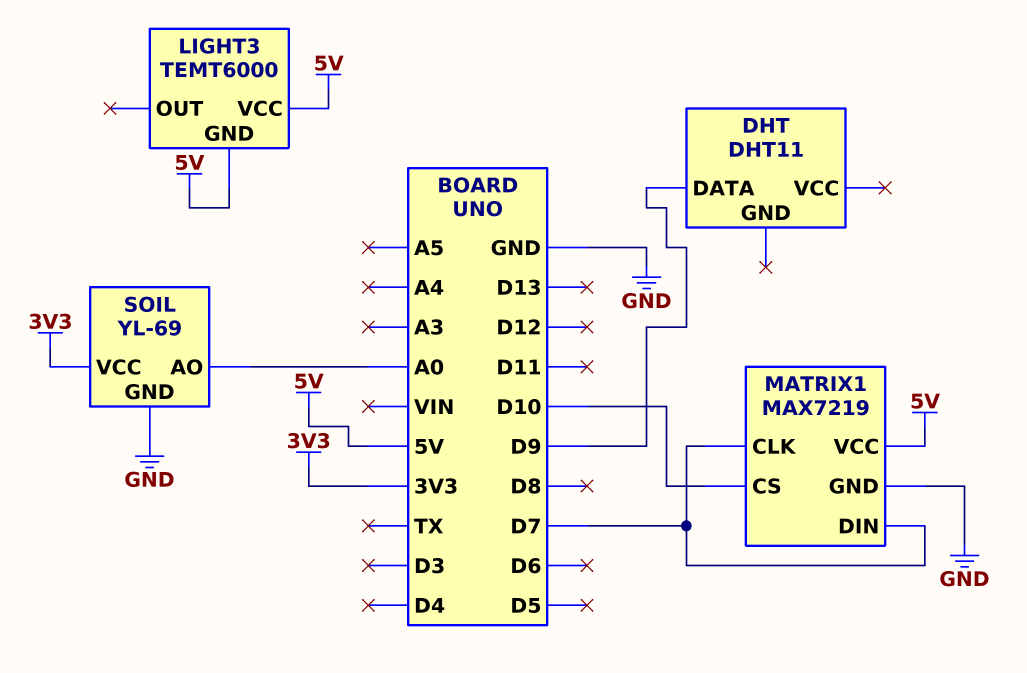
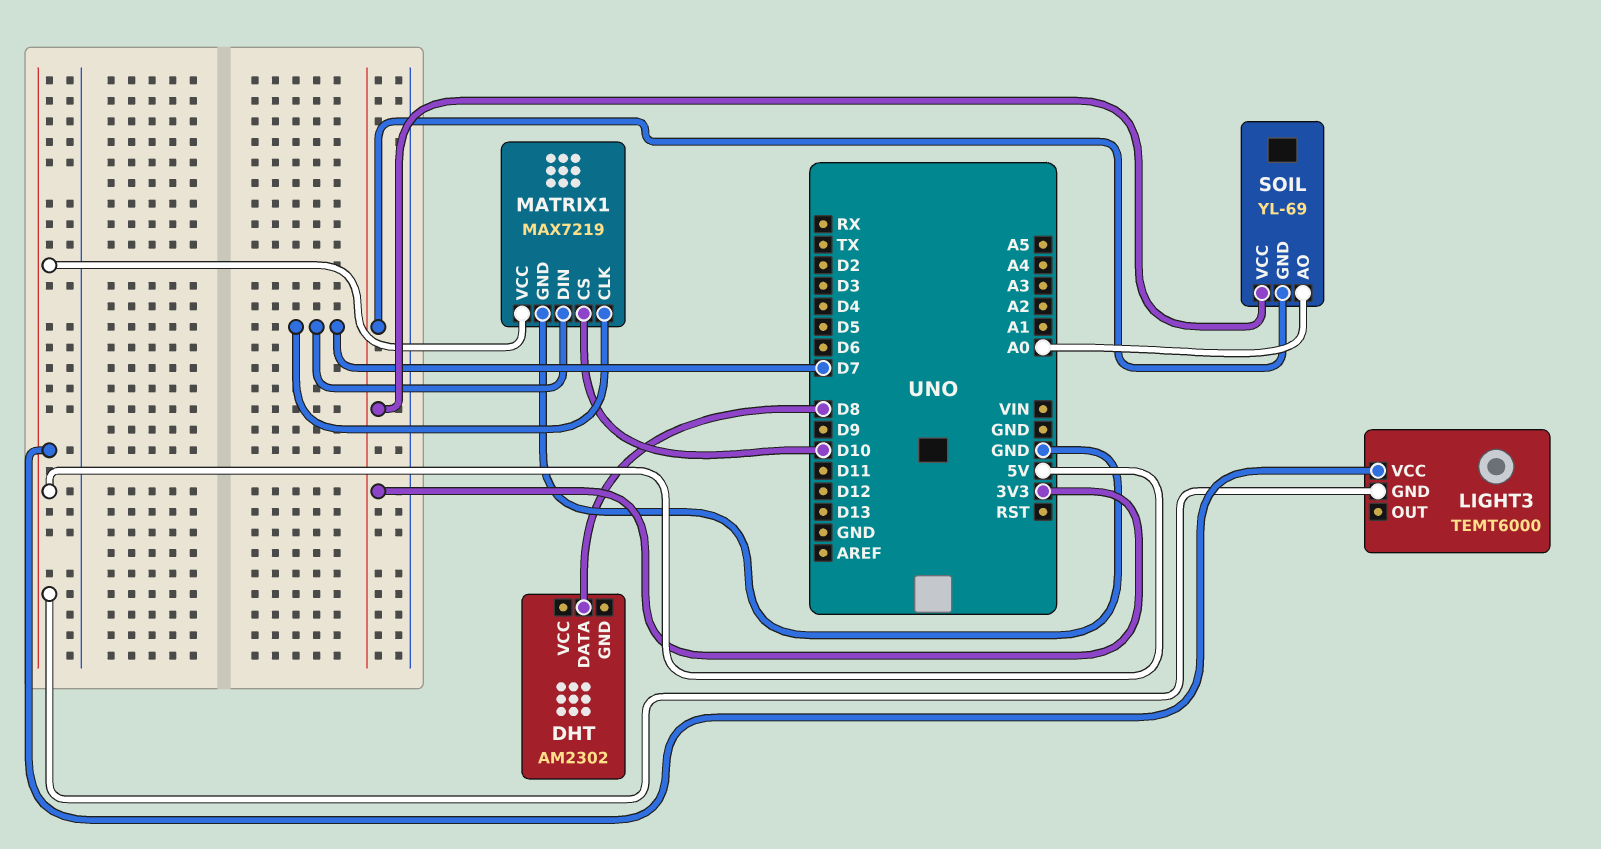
DHT: DHT11 -> AM2302
DHT pin DATA: D9 -> D8
SOIL pin GND: GND -> 3V3

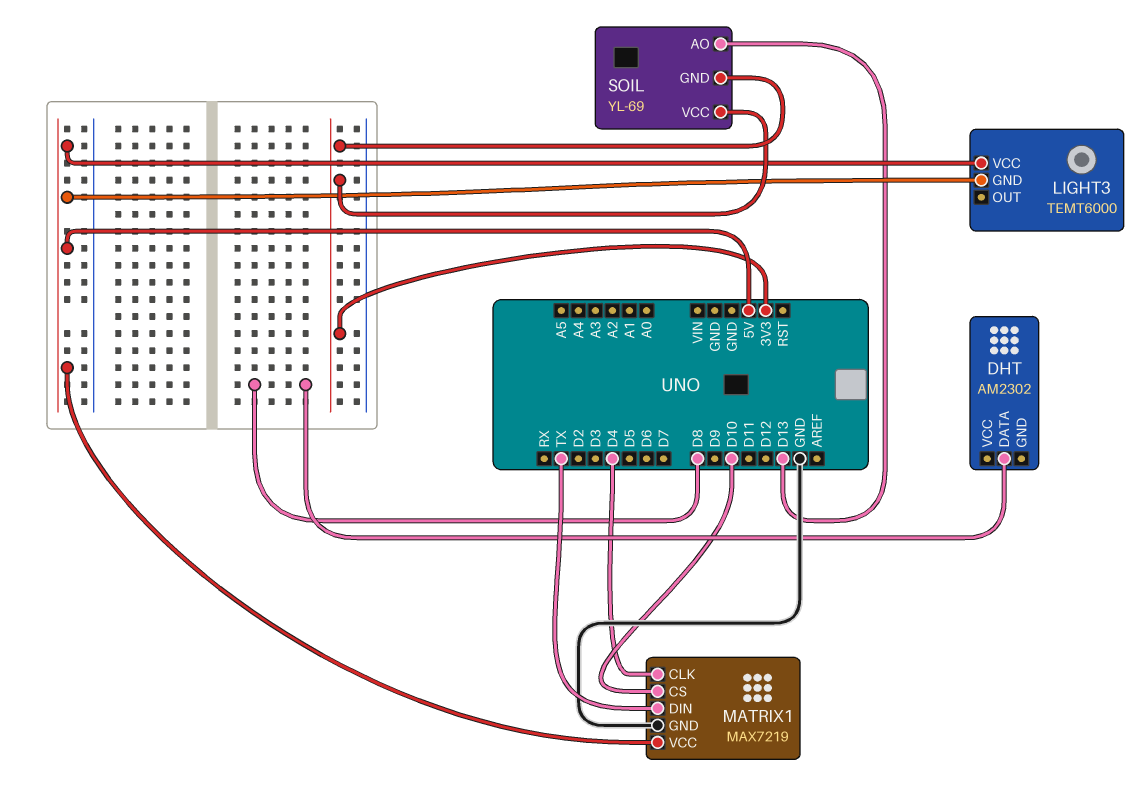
MATRIX1 pin CLK: D7 -> D4
MATRIX1 pin DIN: D7 -> TX
SOIL pin AO: A0 -> D13

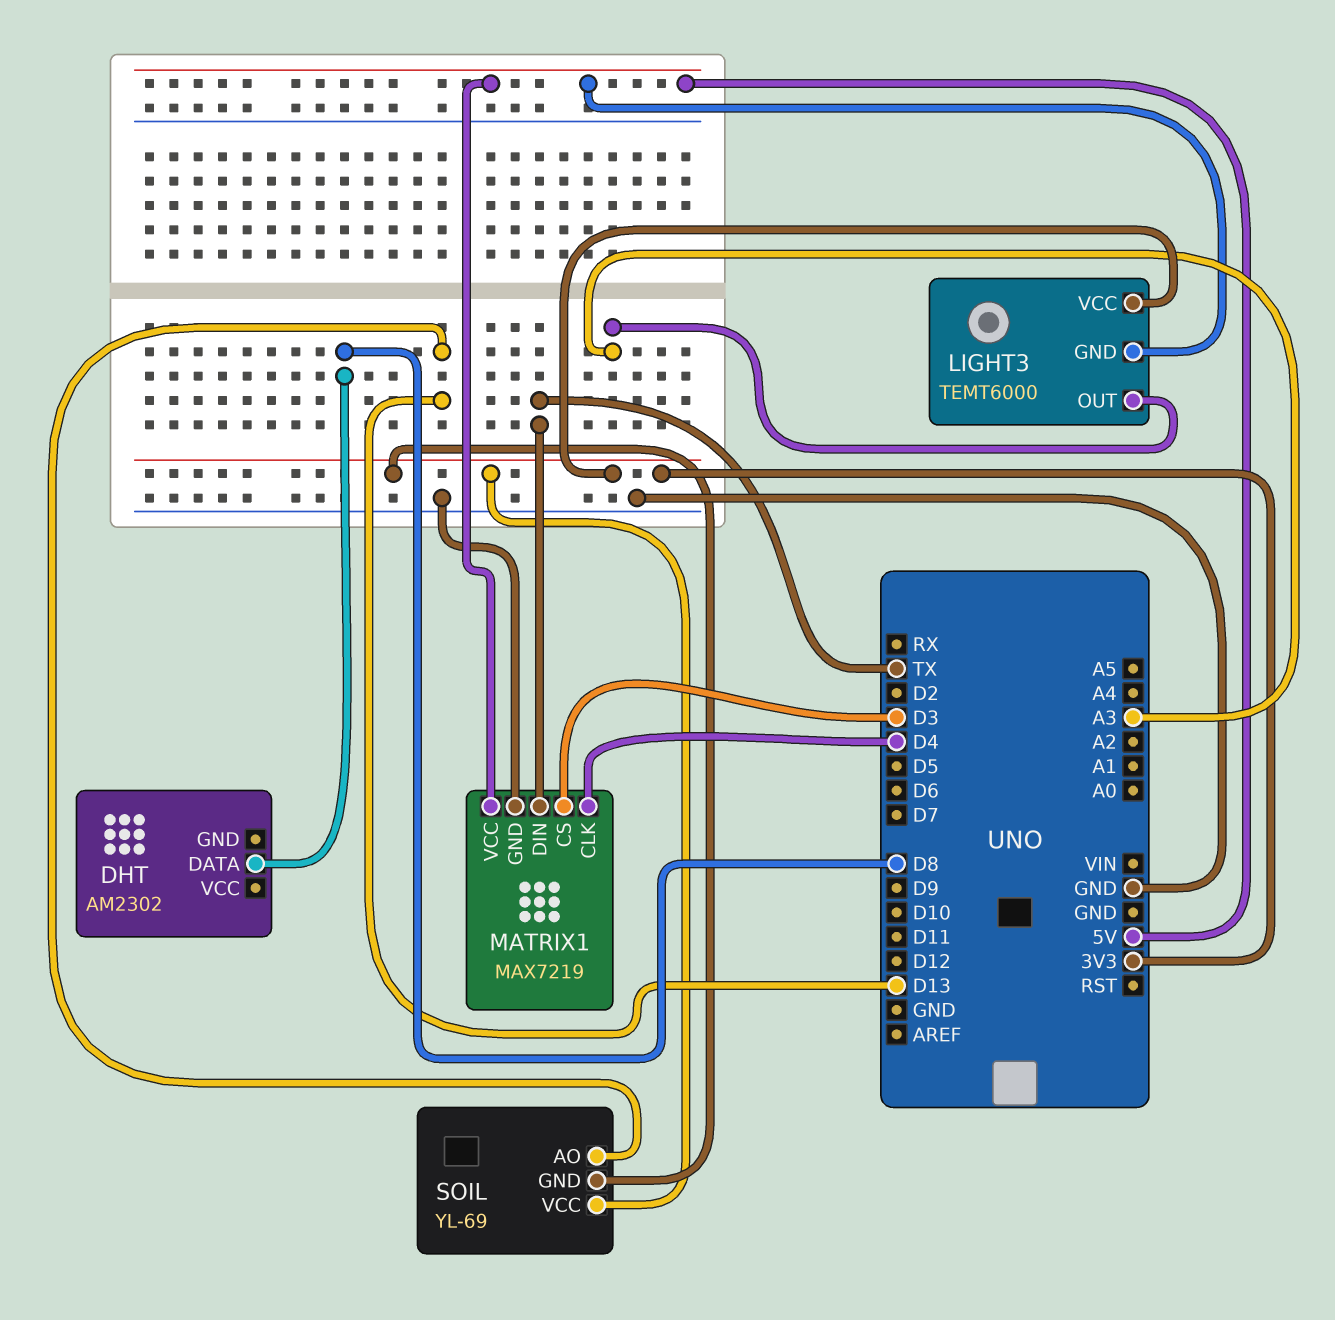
LIGHT3 pin OUT: none -> A3
LIGHT3 pin VCC: 5V -> 3V3
MATRIX1 pin CS: D10 -> D3

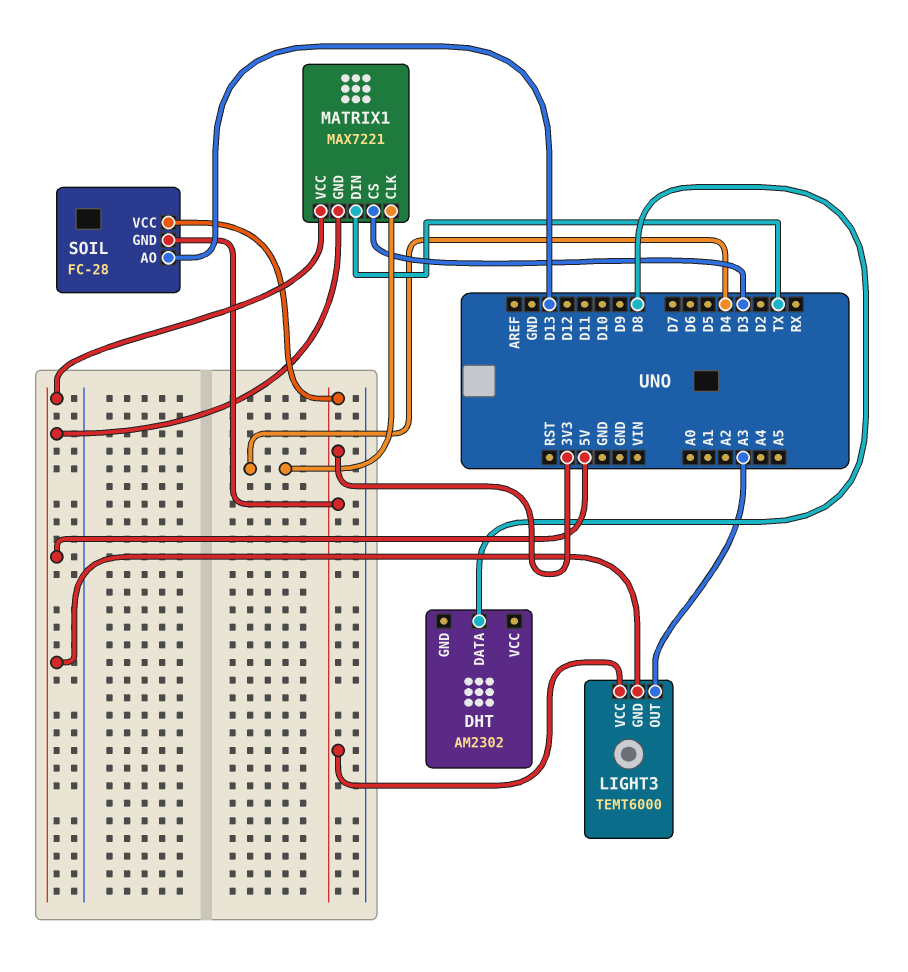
MATRIX1: MAX7219 -> MAX7221
MATRIX1 pin GND: GND -> 5V
SOIL: YL-69 -> FC-28

